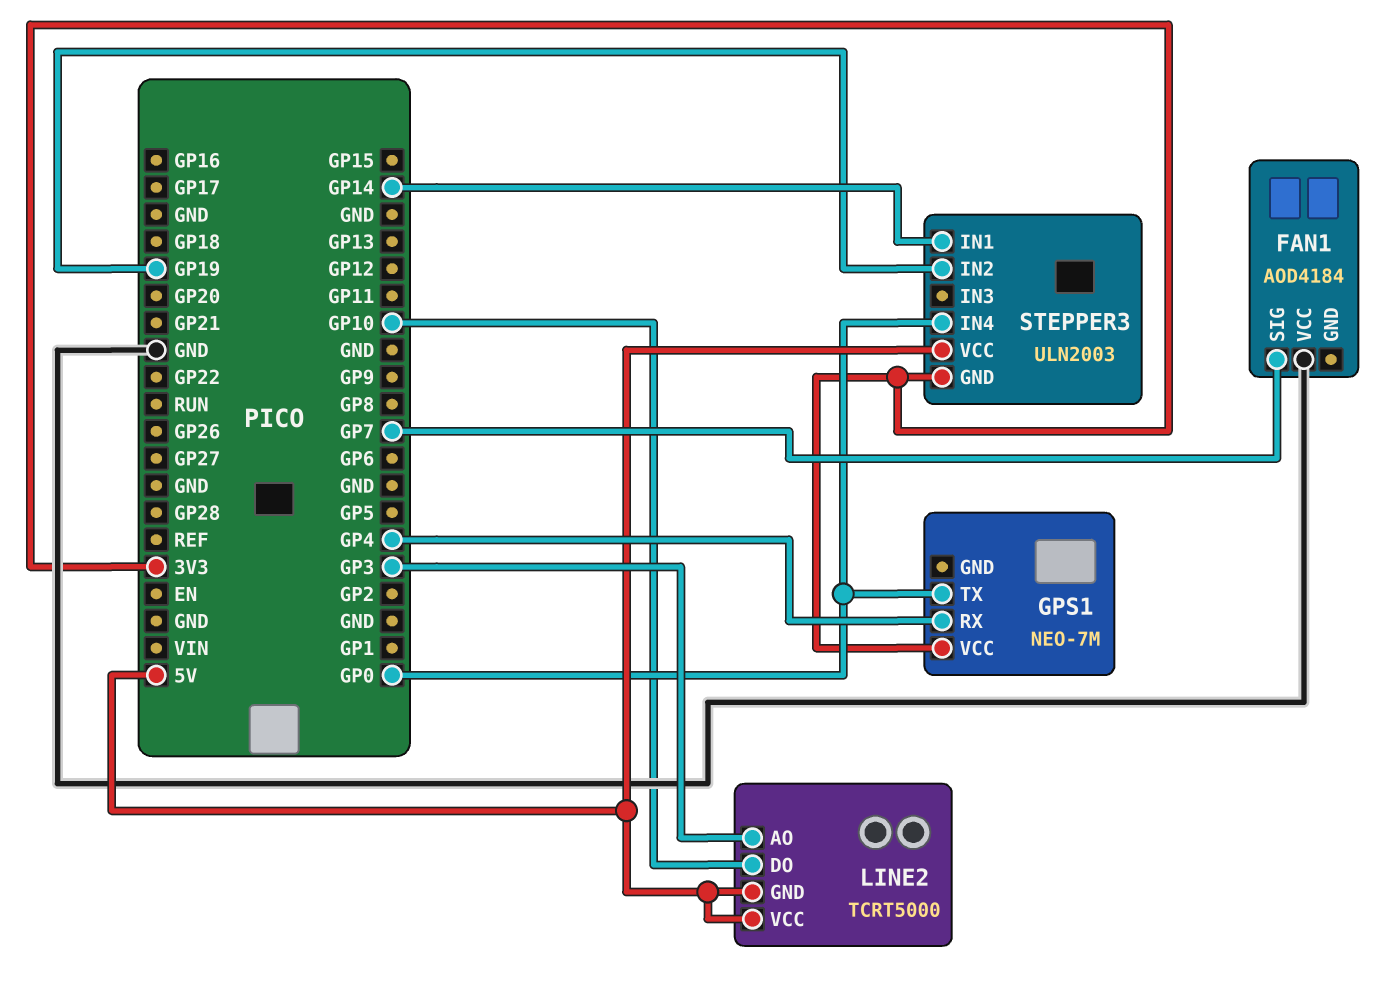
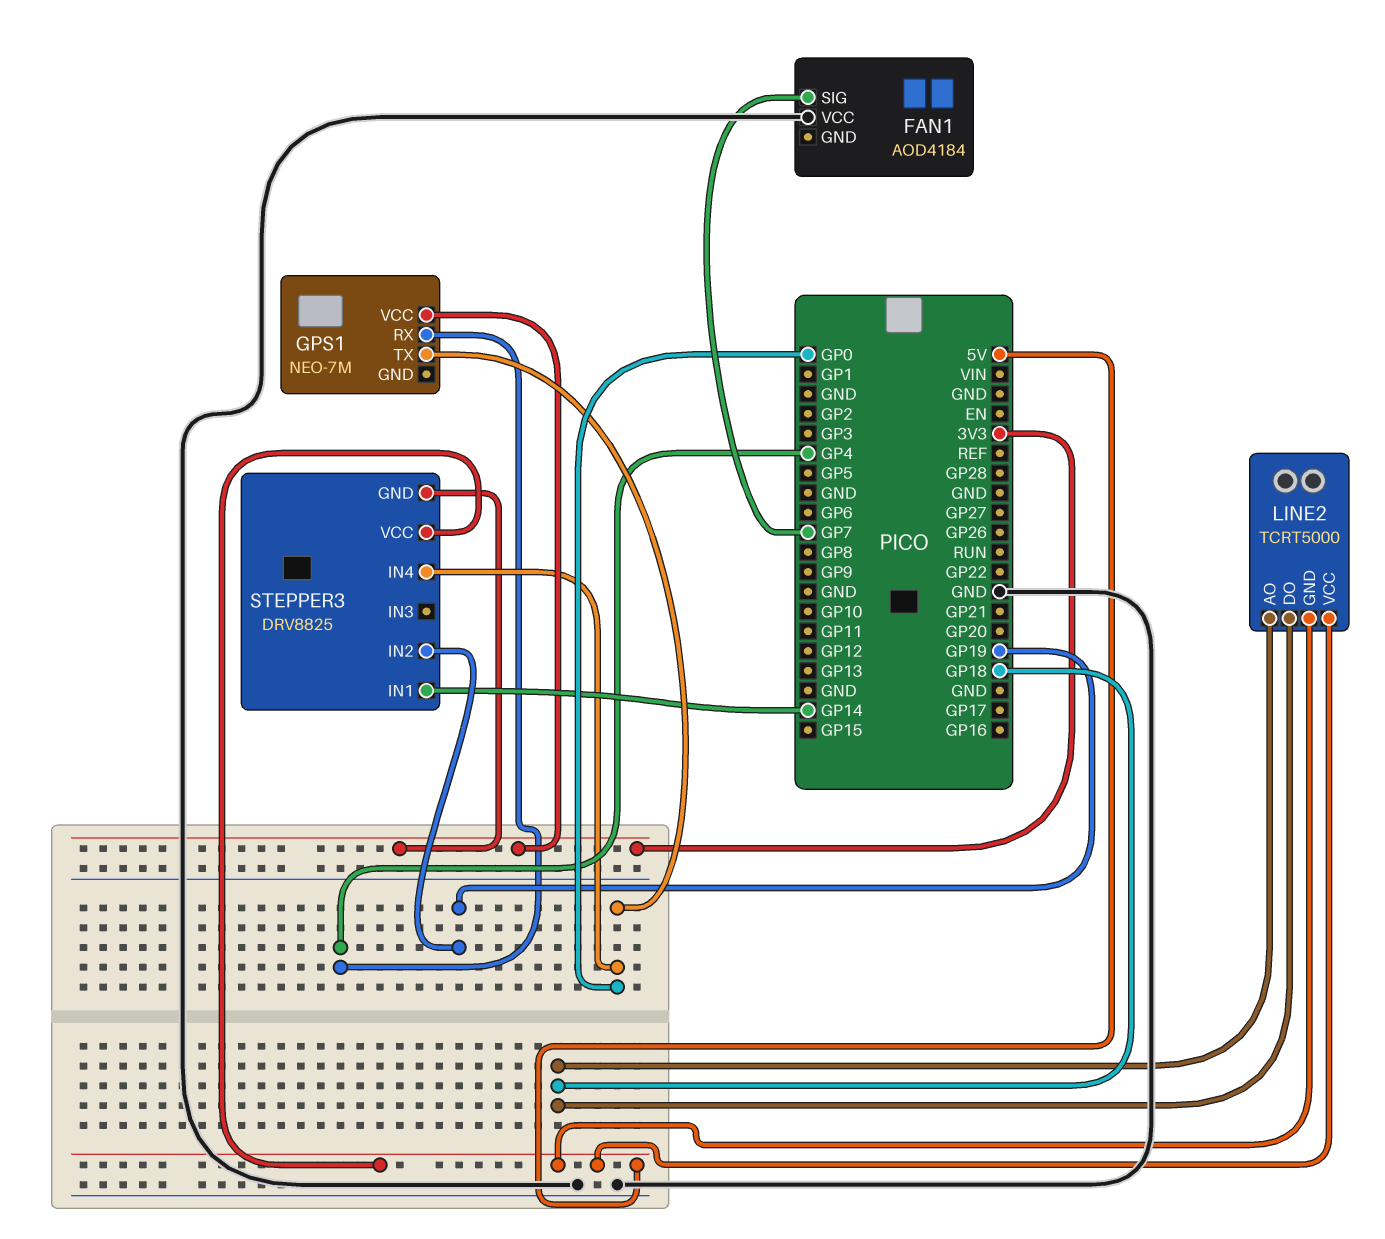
LINE2 pin AO: GP3 -> GP18
LINE2 pin DO: GP10 -> GP18
STEPPER3: ULN2003 -> DRV8825

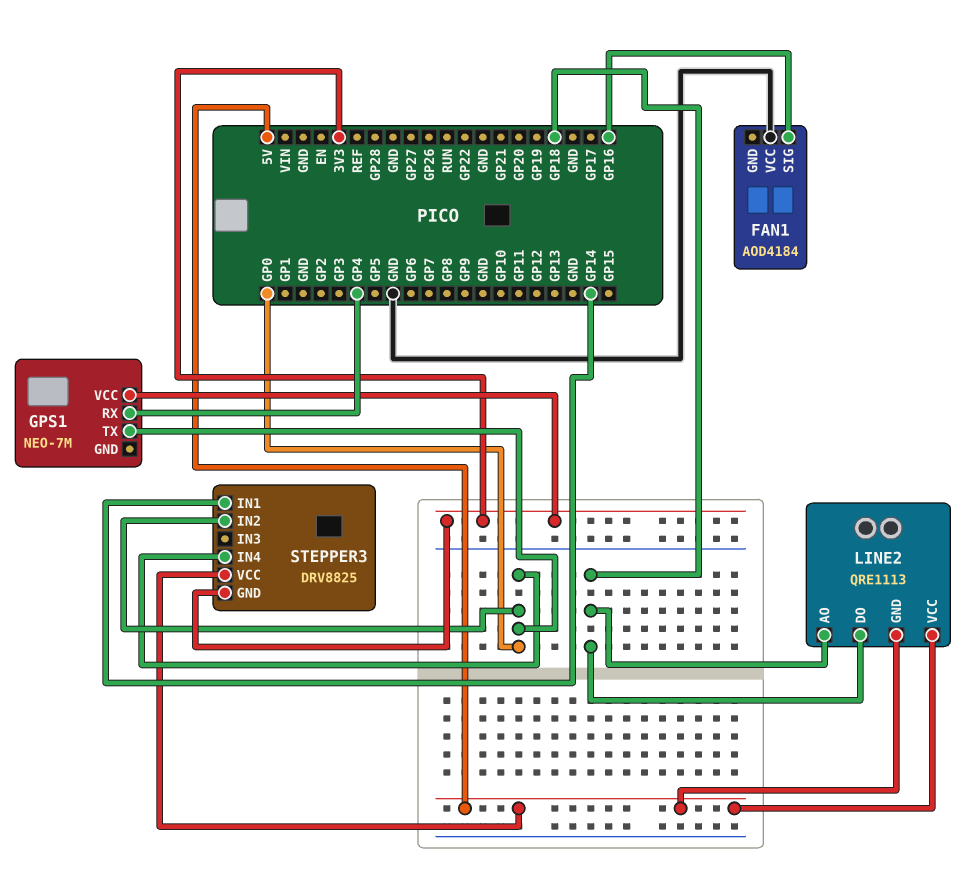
FAN1 pin SIG: GP7 -> GP16
LINE2: TCRT5000 -> QRE1113
STEPPER3 pin IN2: GP19 -> GP0

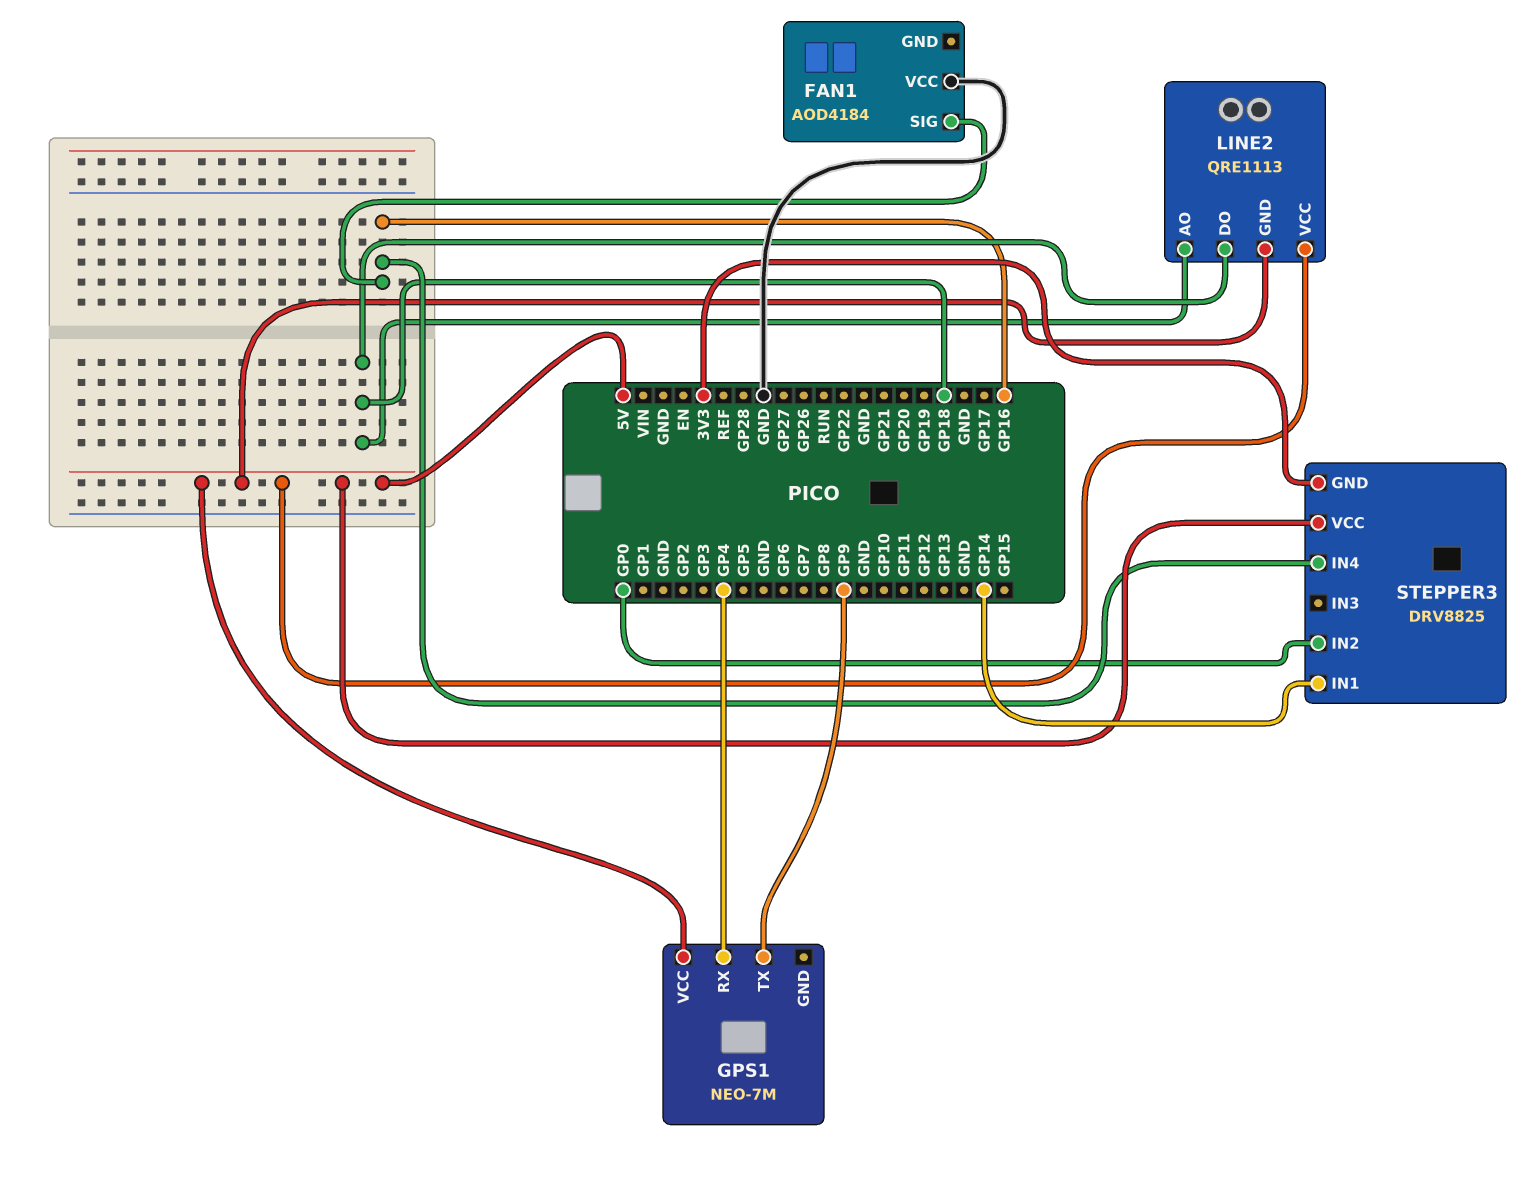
GPS1 pin TX: GP0 -> GP9
GPS1 pin VCC: 3V3 -> 5V
STEPPER3 pin IN4: GP0 -> GP16

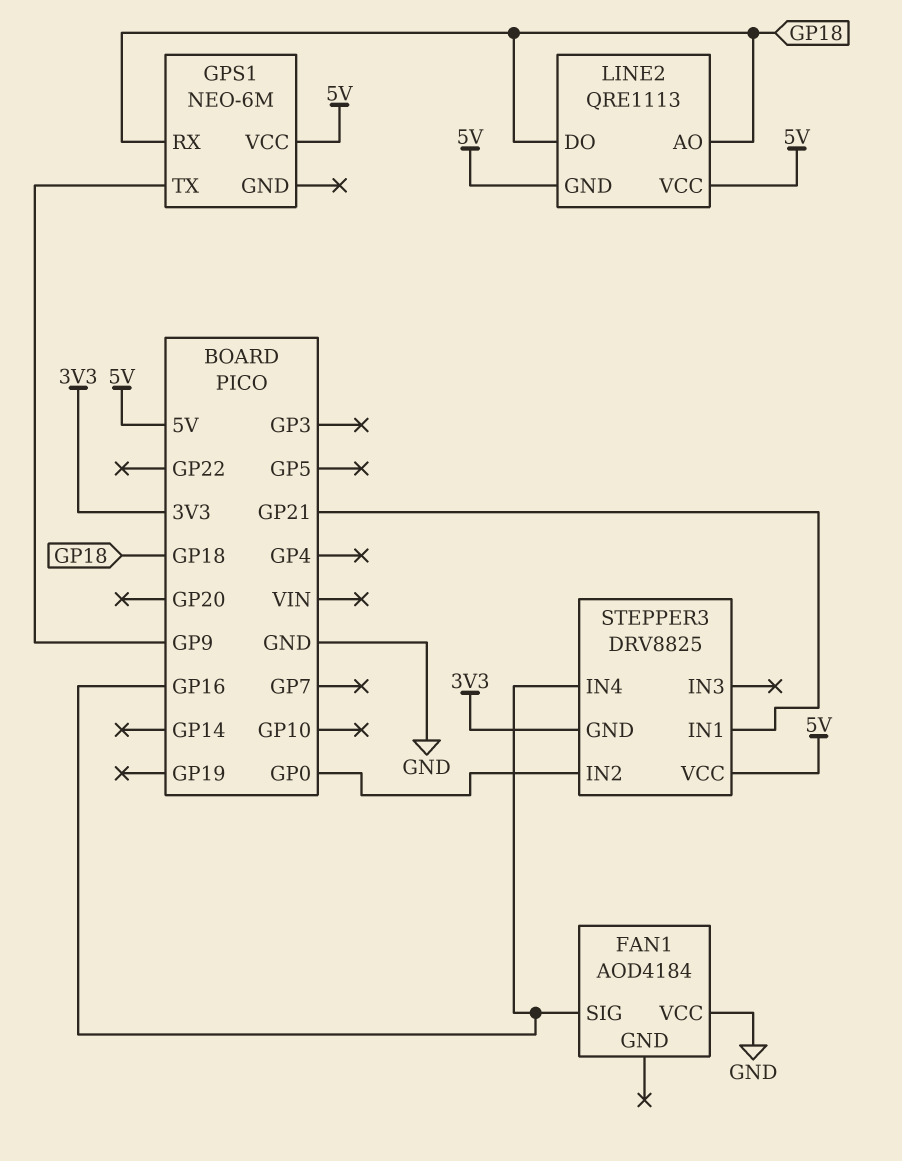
GPS1: NEO-7M -> NEO-6M
GPS1 pin RX: GP4 -> GP18
STEPPER3 pin IN1: GP14 -> GP21

